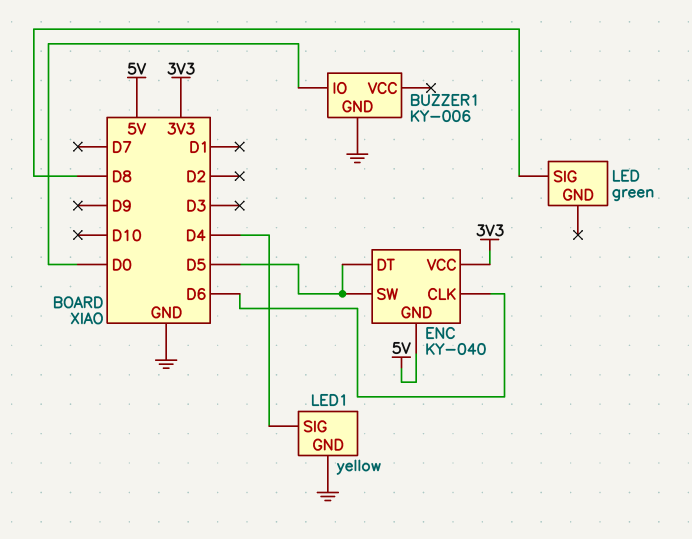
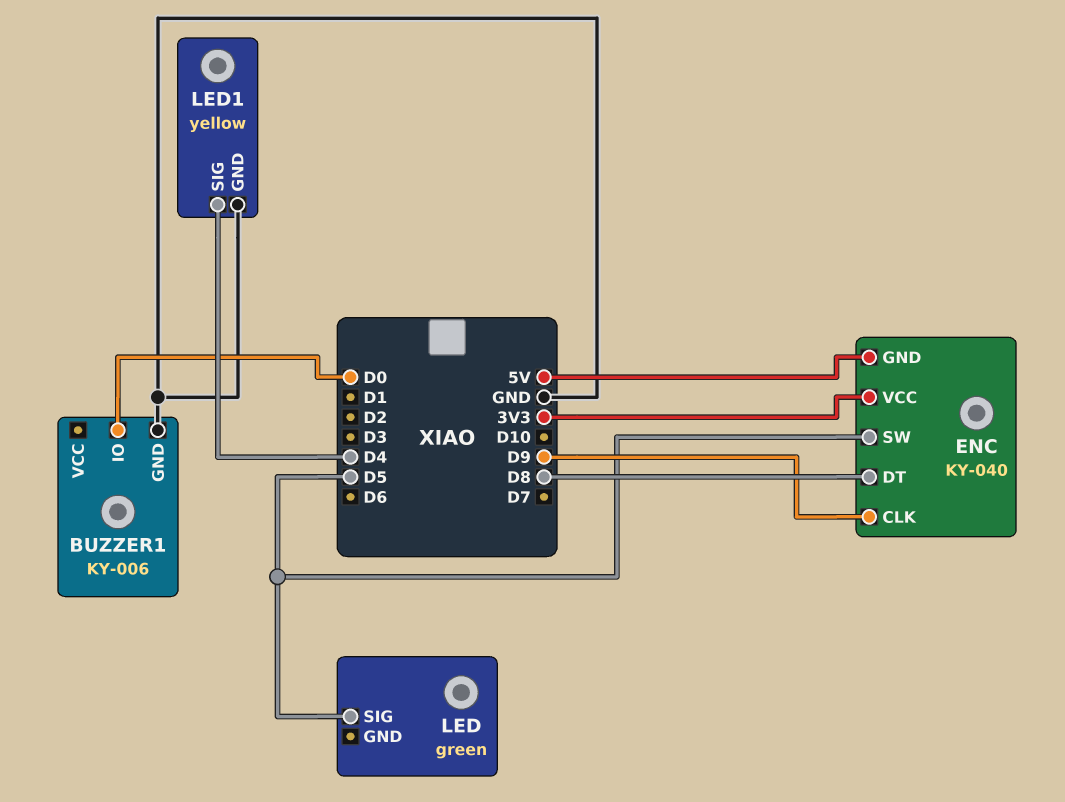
ENC pin CLK: D6 -> D9
ENC pin DT: D5 -> D8
LED pin SIG: D8 -> D5

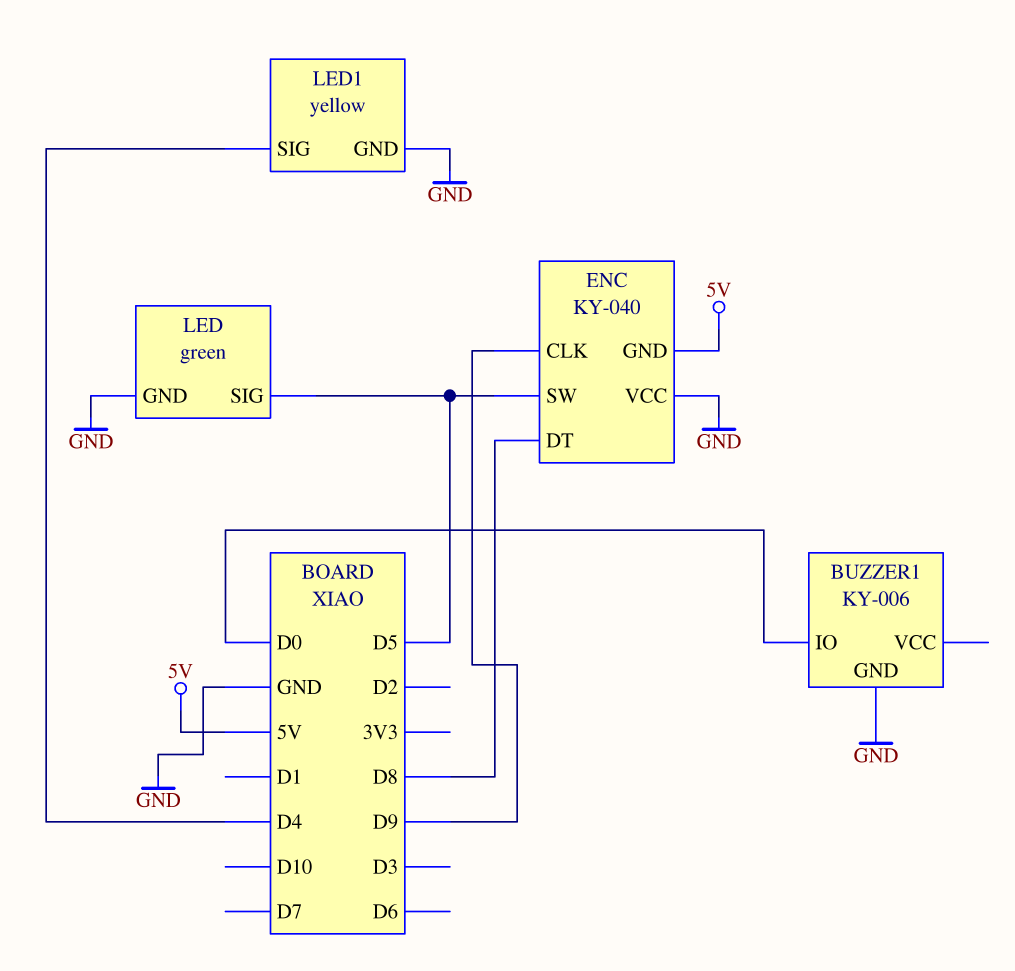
ENC pin VCC: 3V3 -> GND
LED pin GND: none -> GND

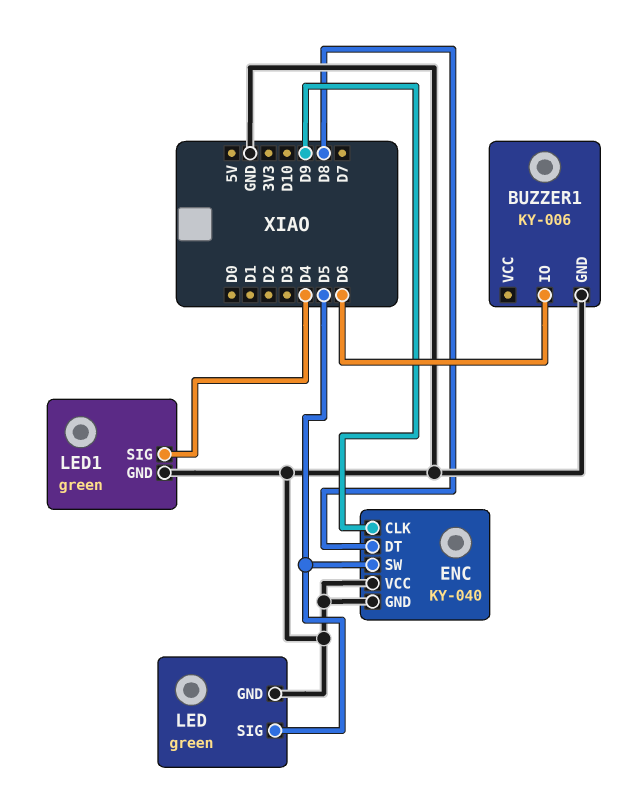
BUZZER1 pin IO: D0 -> D6
ENC pin GND: 5V -> GND
LED1: yellow -> green

